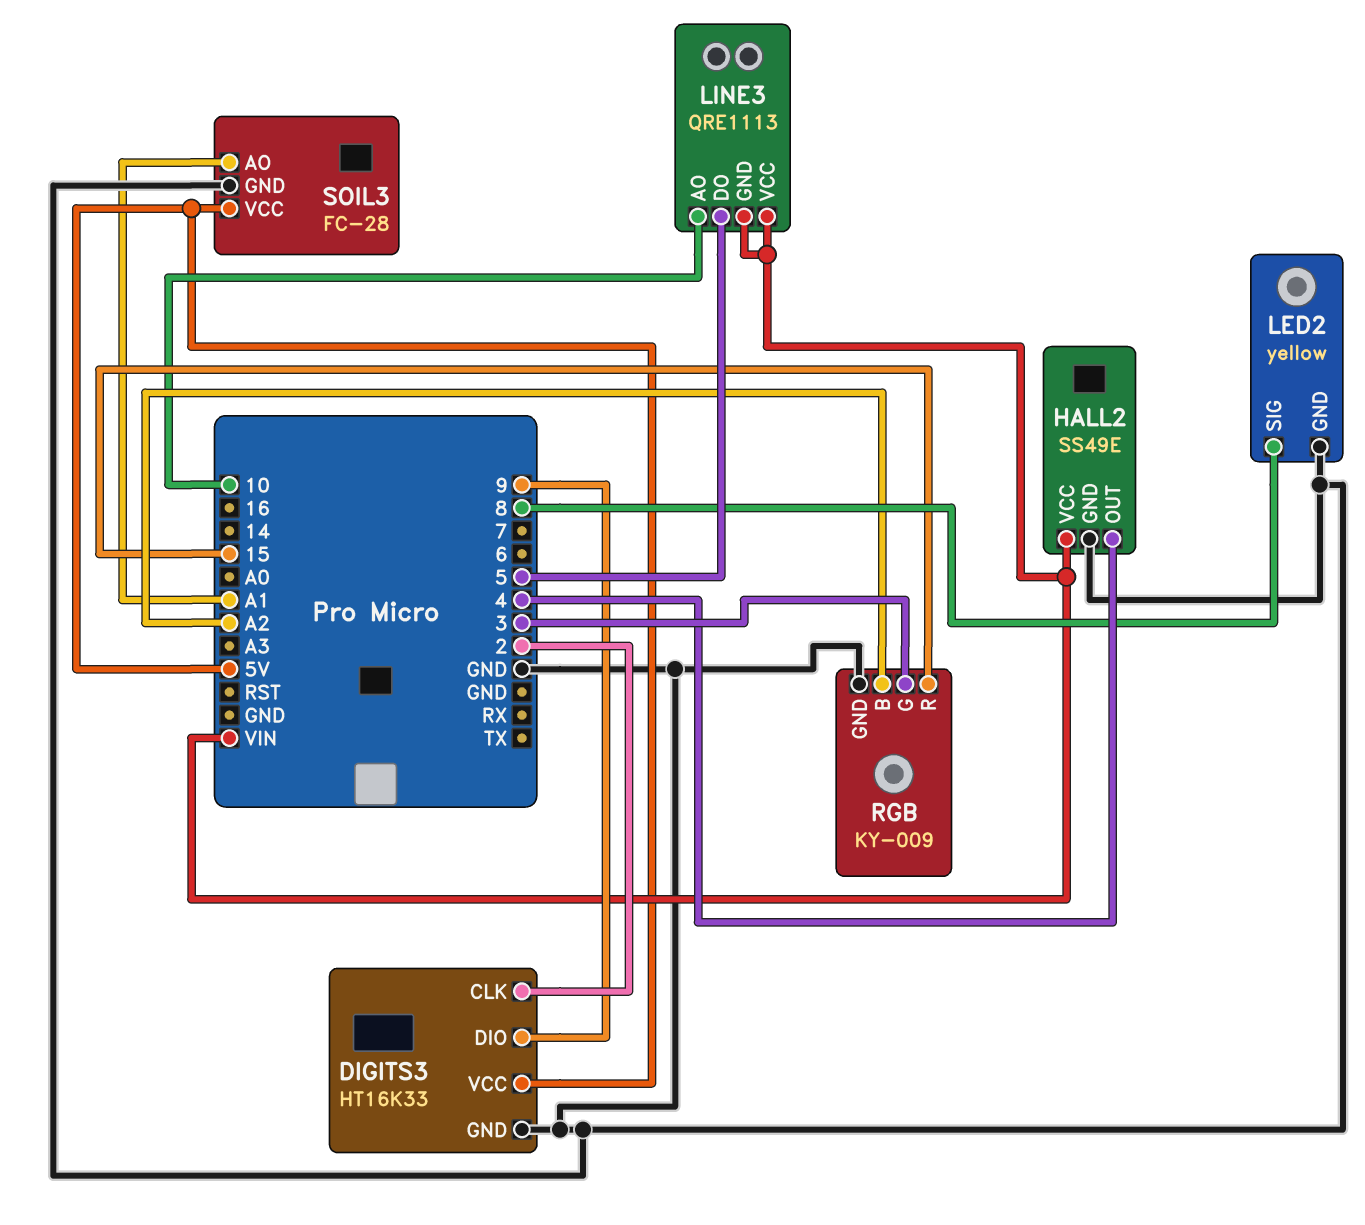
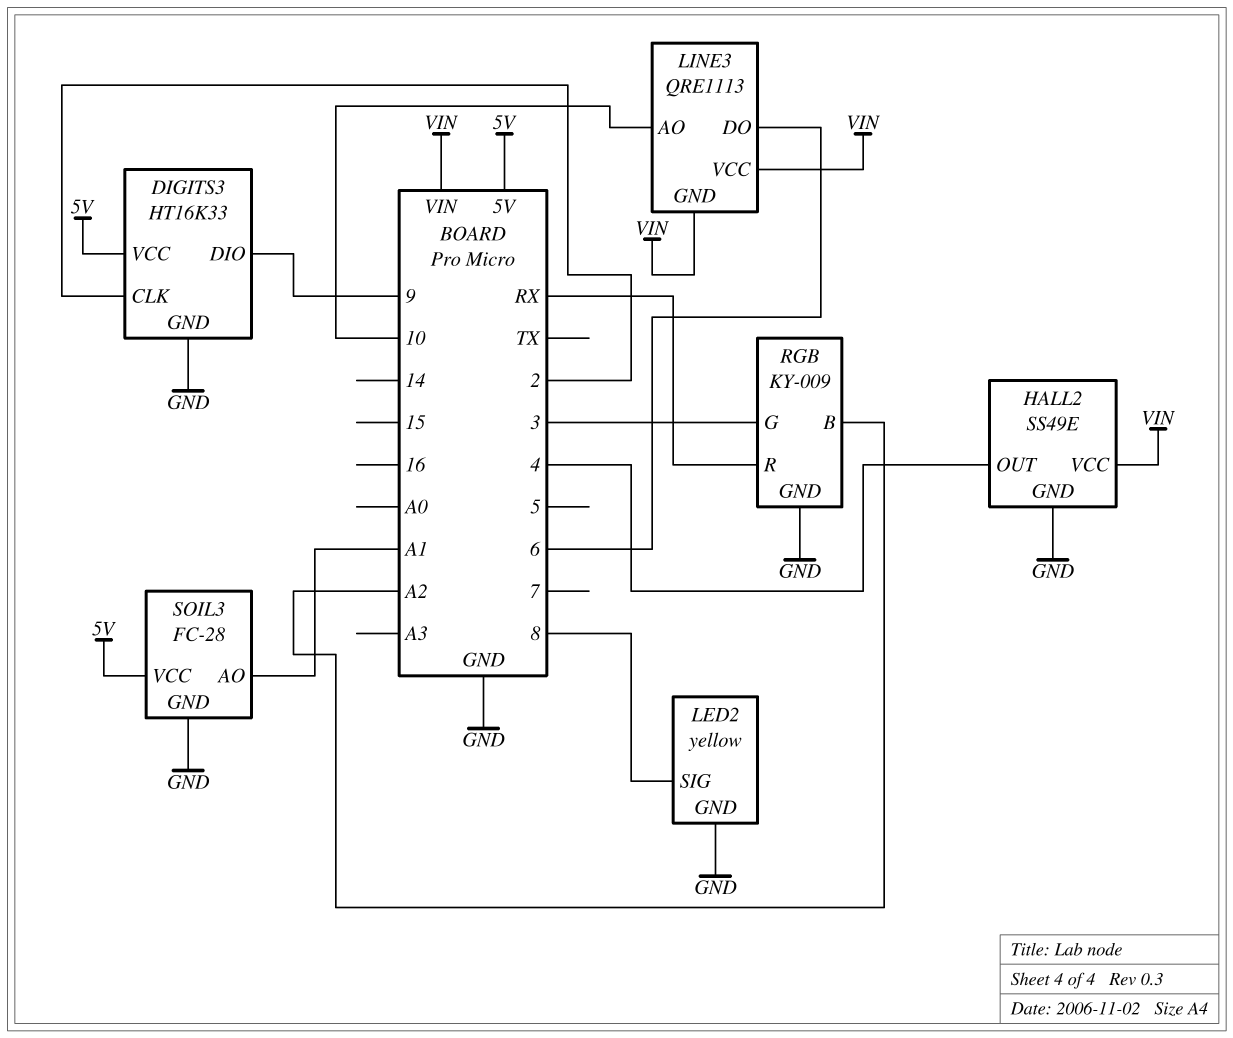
LINE3 pin DO: 5 -> 6
RGB pin R: 15 -> RX

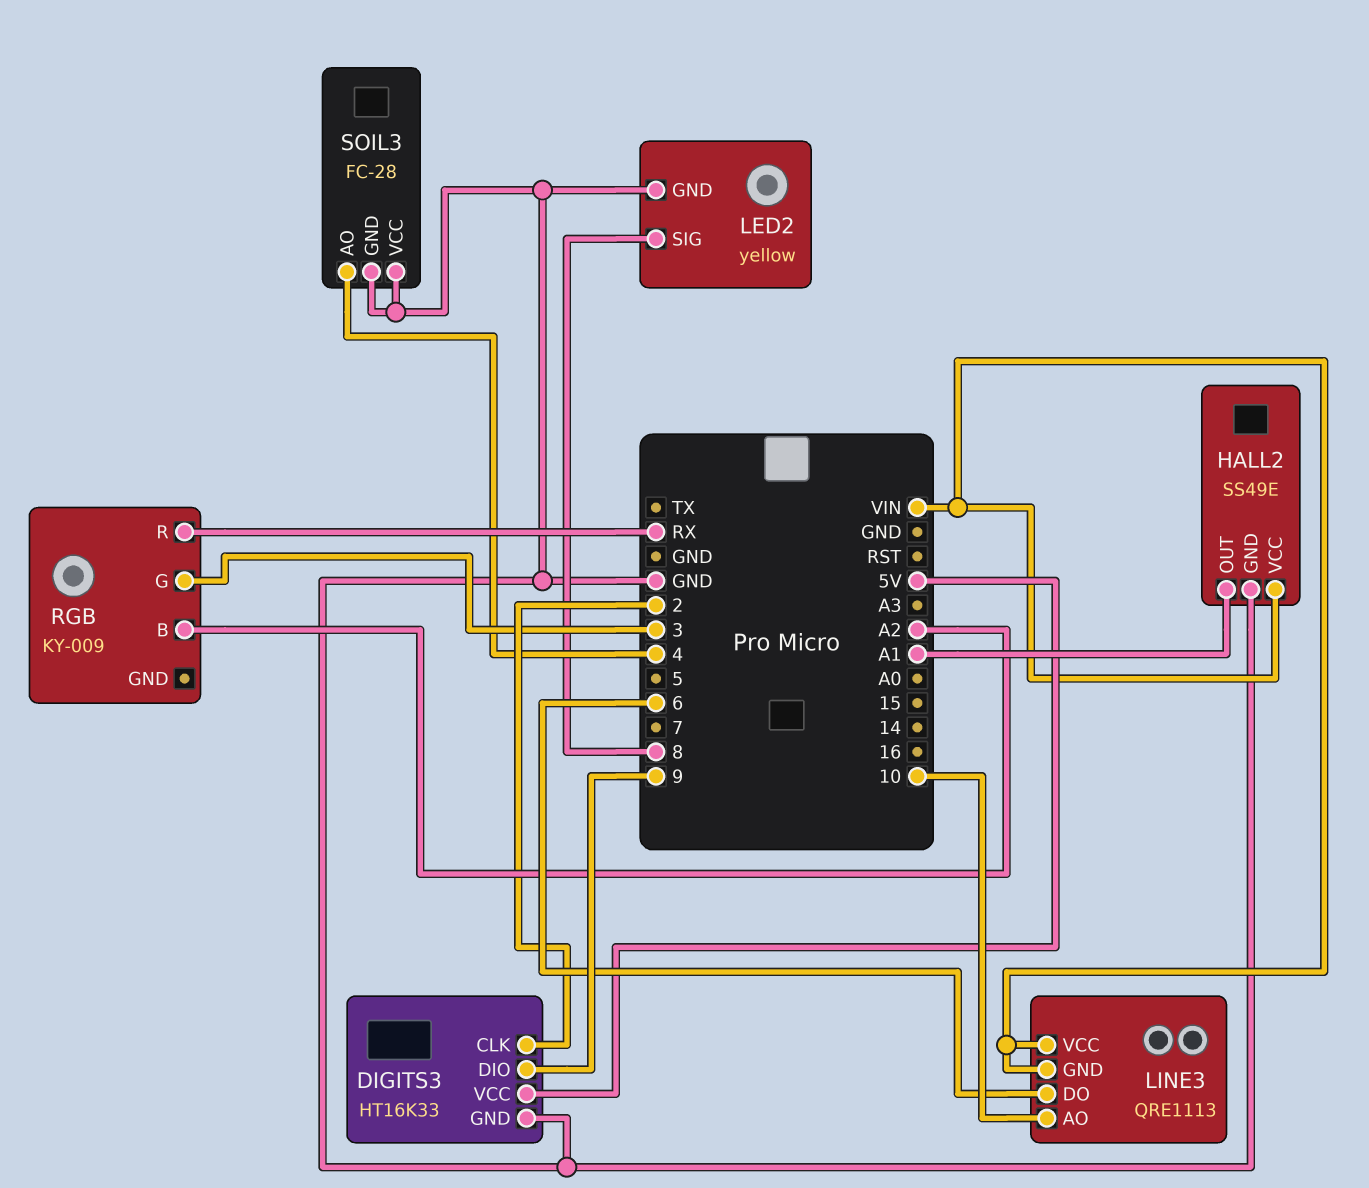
HALL2 pin OUT: 4 -> A1
RGB pin GND: GND -> none
SOIL3 pin AO: A1 -> 4
SOIL3 pin VCC: 5V -> GND

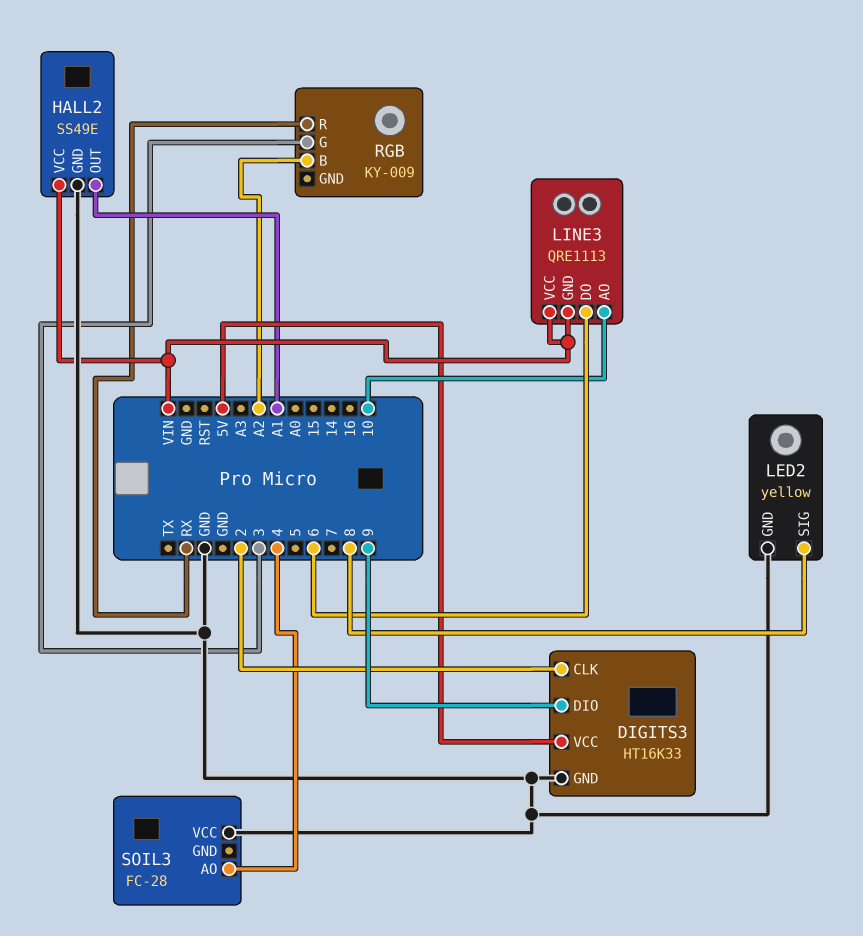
SOIL3 pin GND: GND -> none

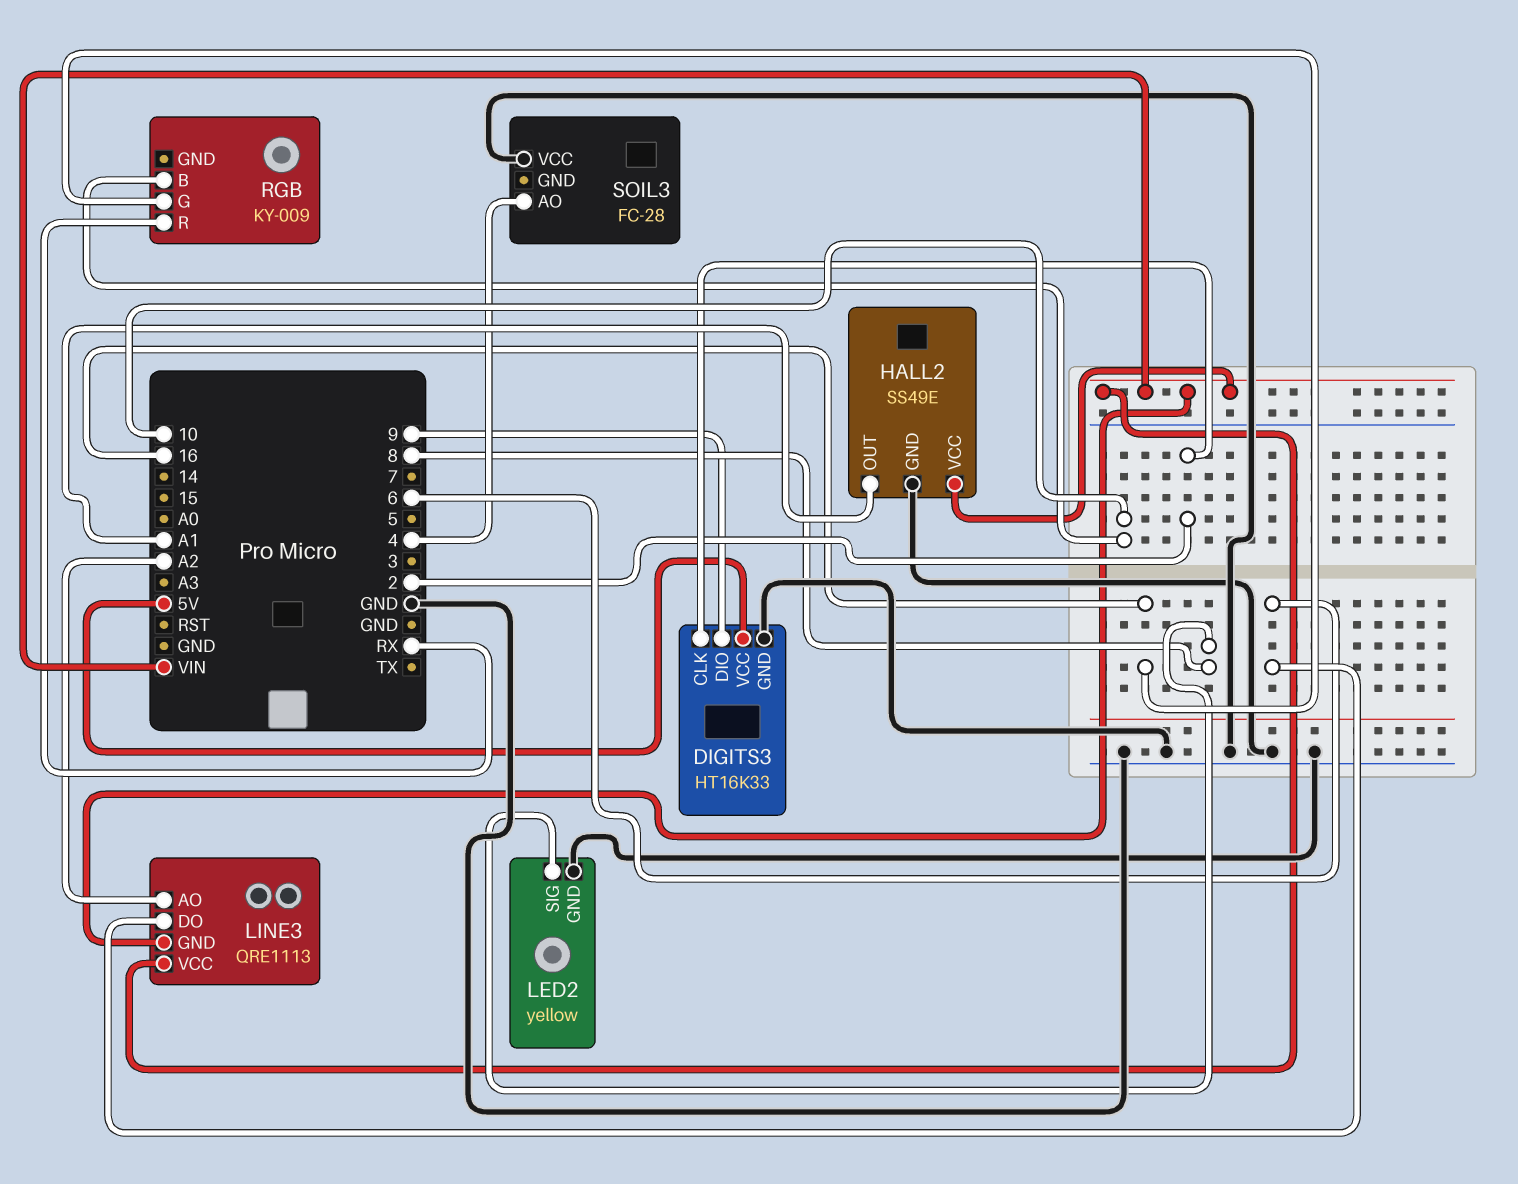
LINE3 pin AO: 10 -> A2
RGB pin B: A2 -> 10
RGB pin G: 3 -> 16

